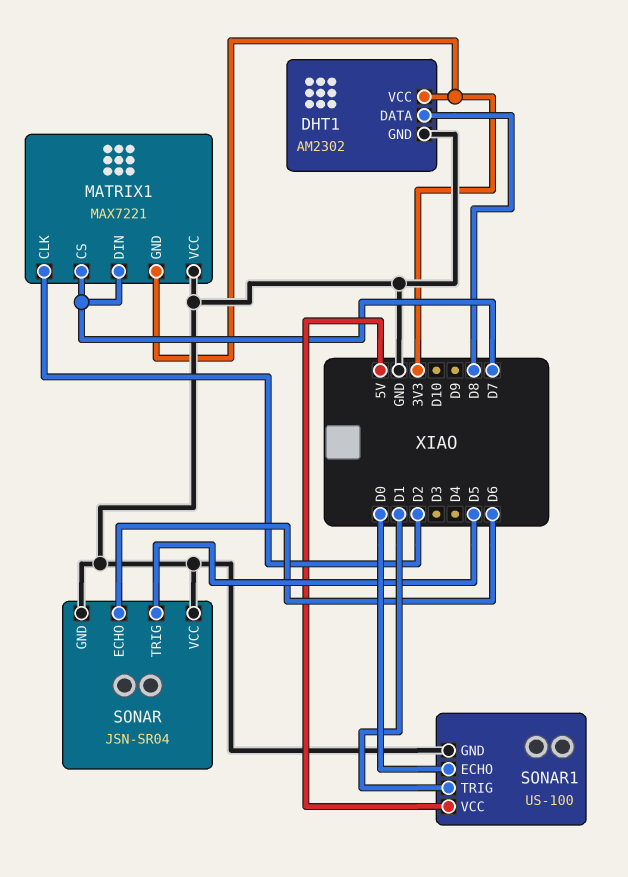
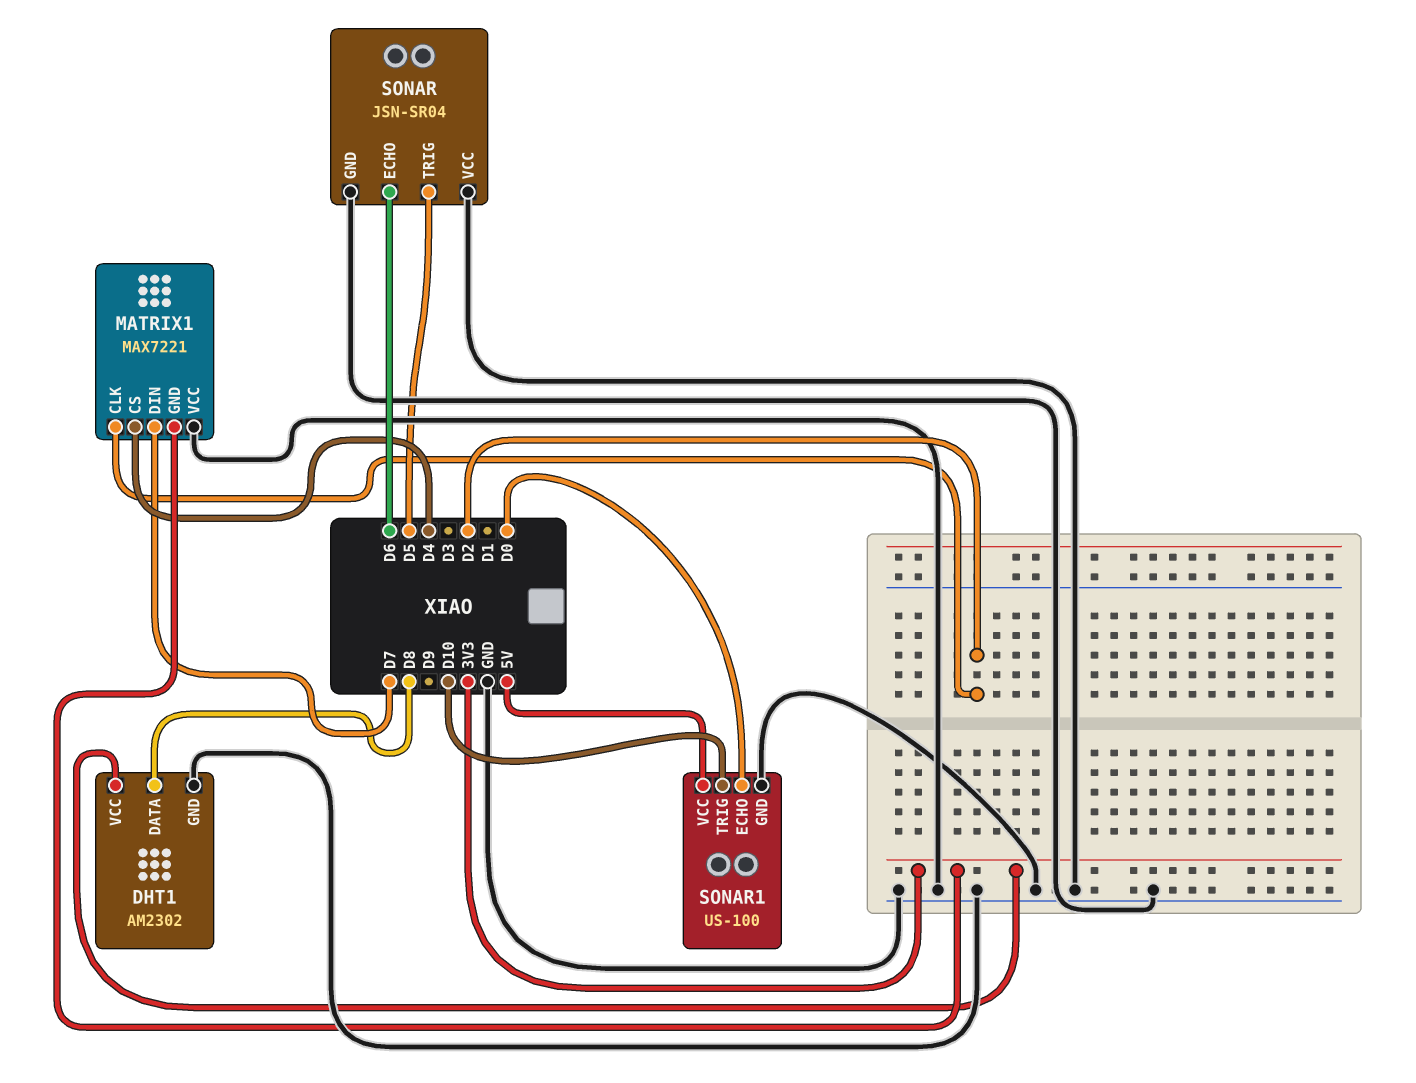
MATRIX1 pin CS: D7 -> D4
SONAR1 pin TRIG: D1 -> D10

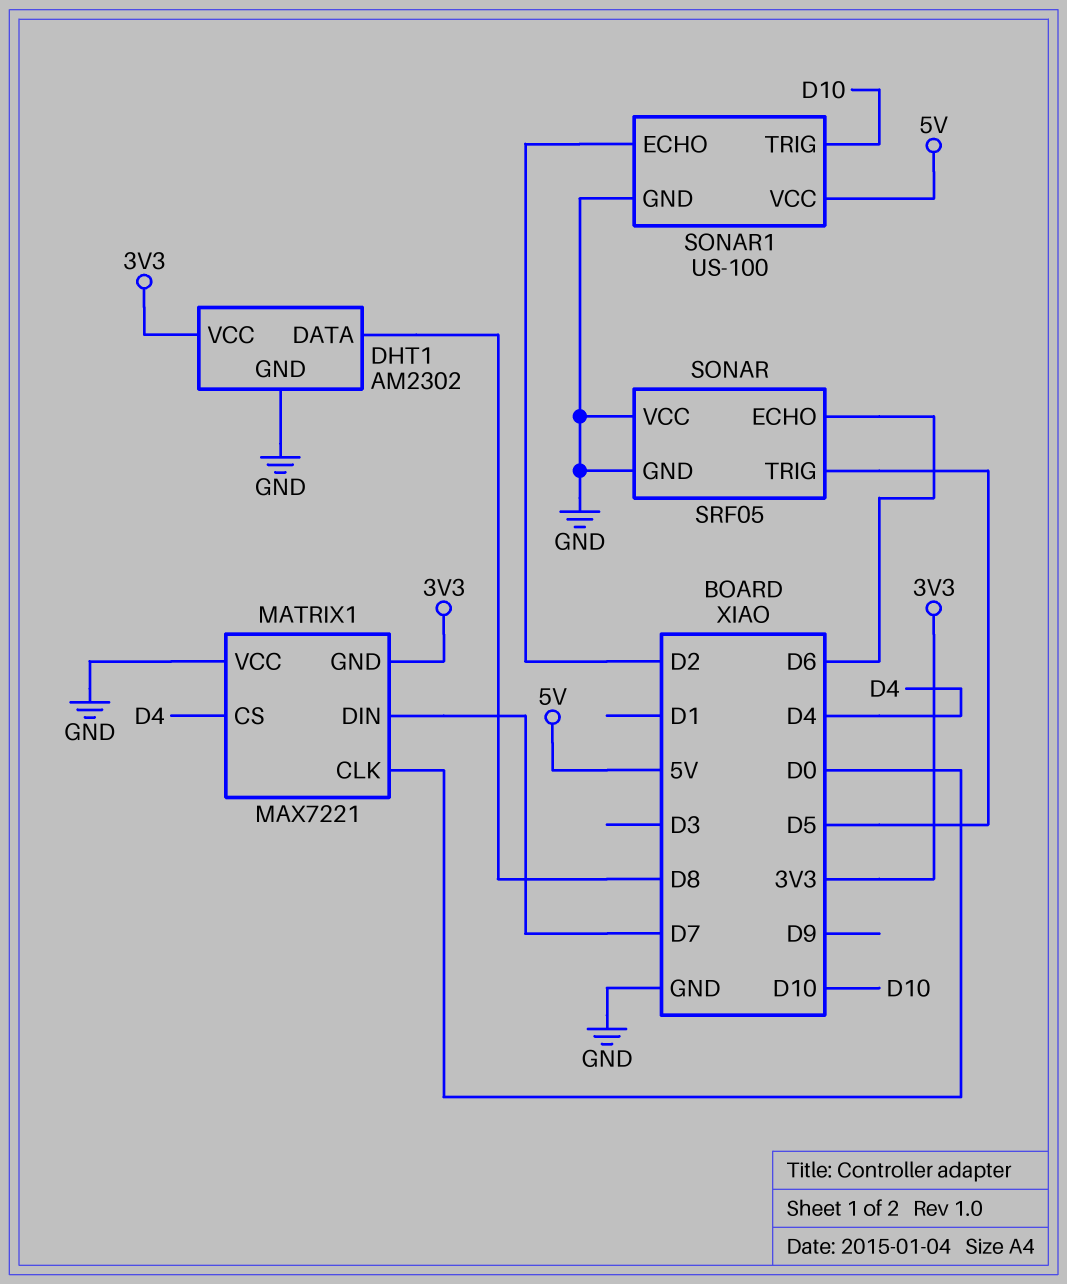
MATRIX1 pin CLK: D2 -> D0
SONAR: JSN-SR04 -> SRF05
SONAR1 pin ECHO: D0 -> D2

